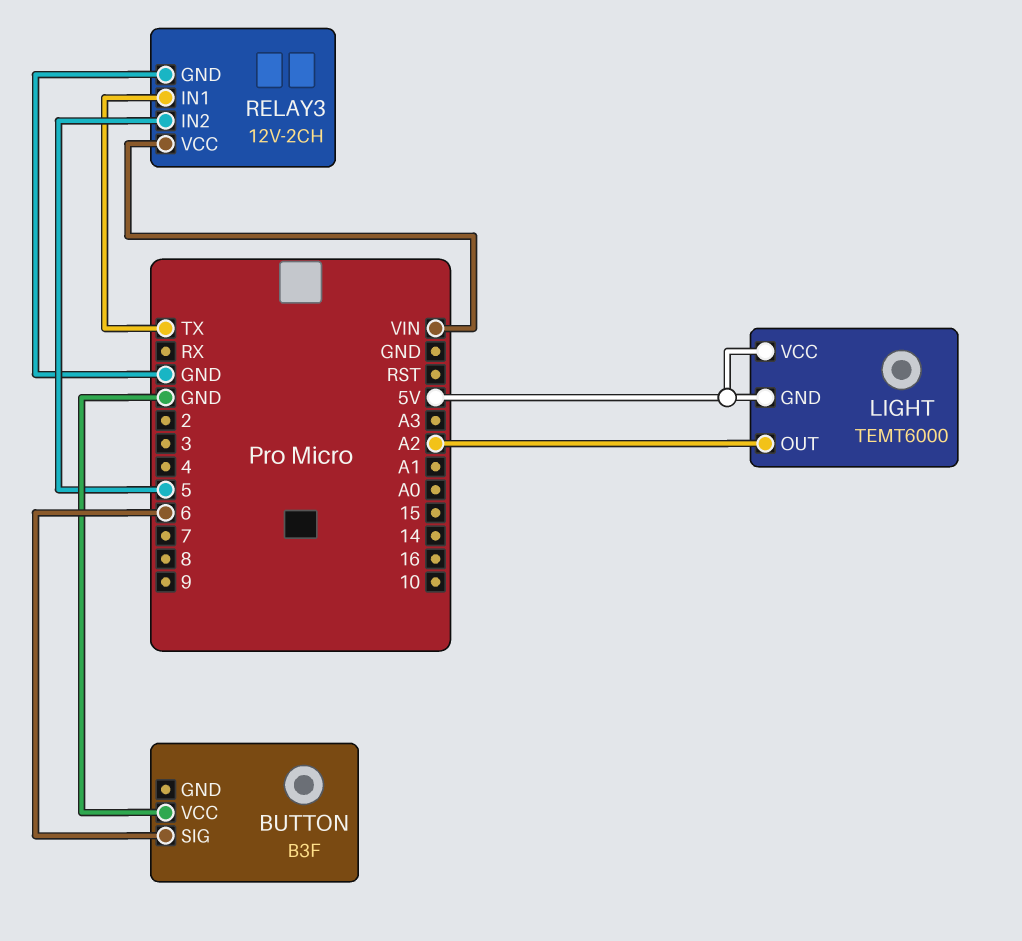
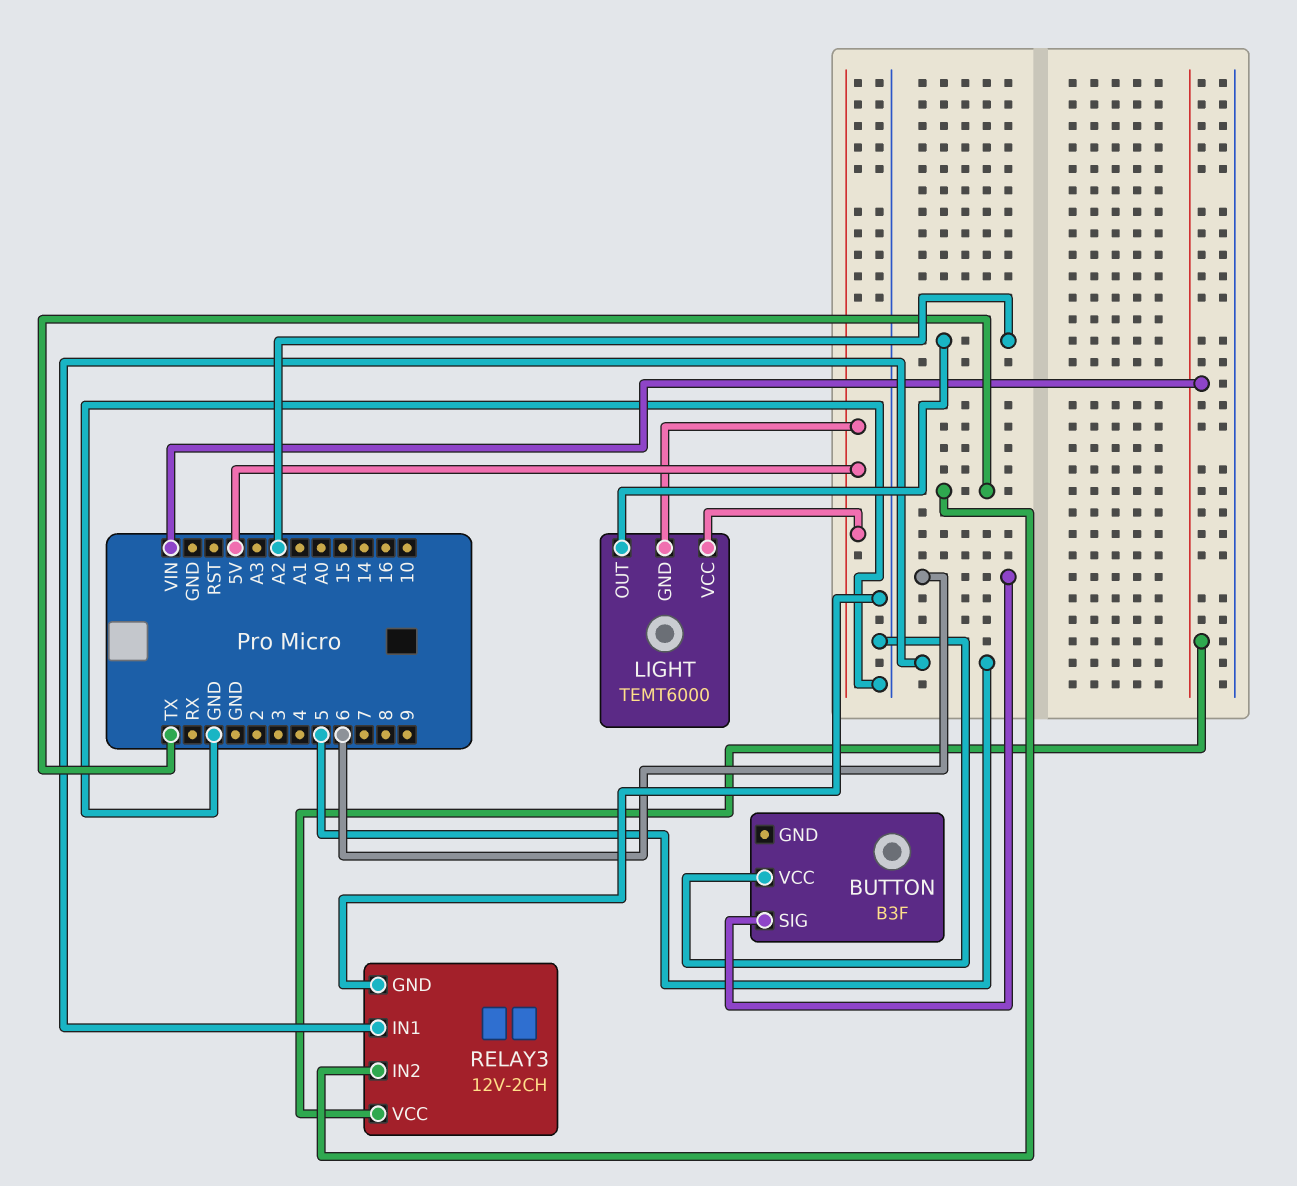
RELAY3 pin IN1: TX -> 5
RELAY3 pin IN2: 5 -> TX

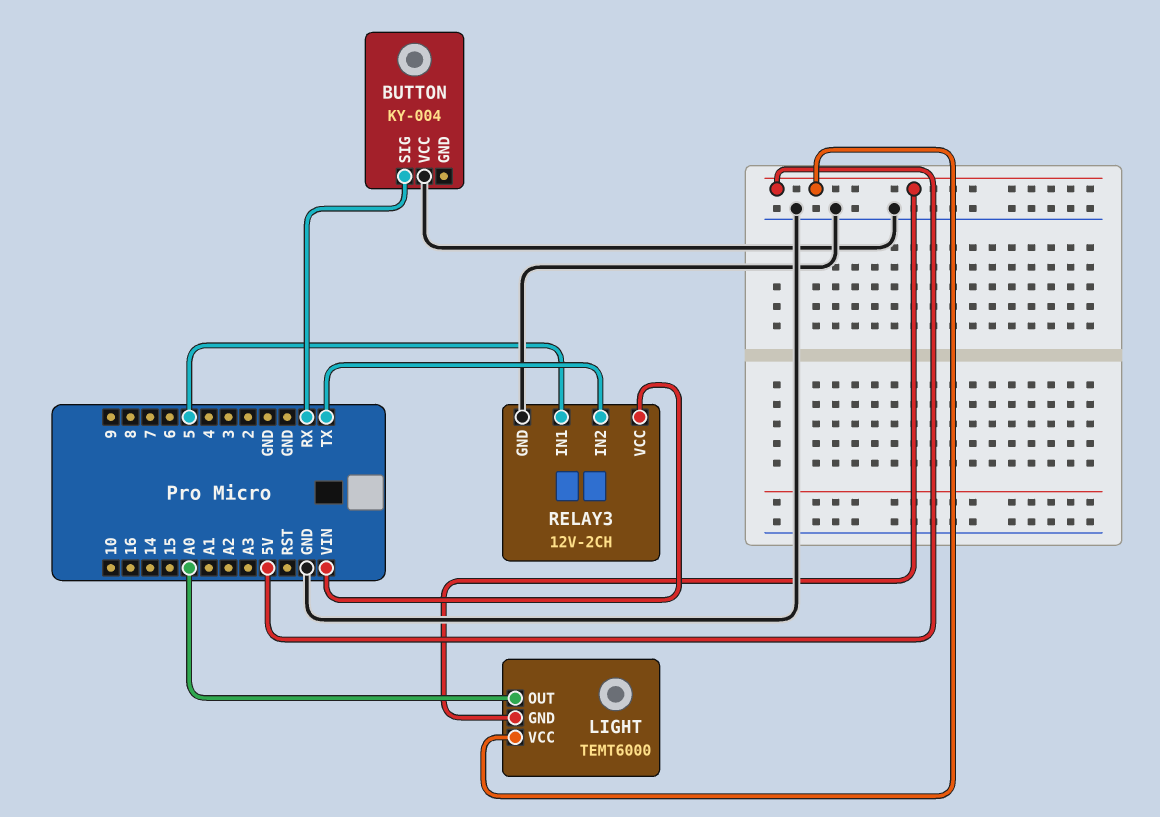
BUTTON: B3F -> KY-004
BUTTON pin SIG: 6 -> RX
LIGHT pin OUT: A2 -> A0

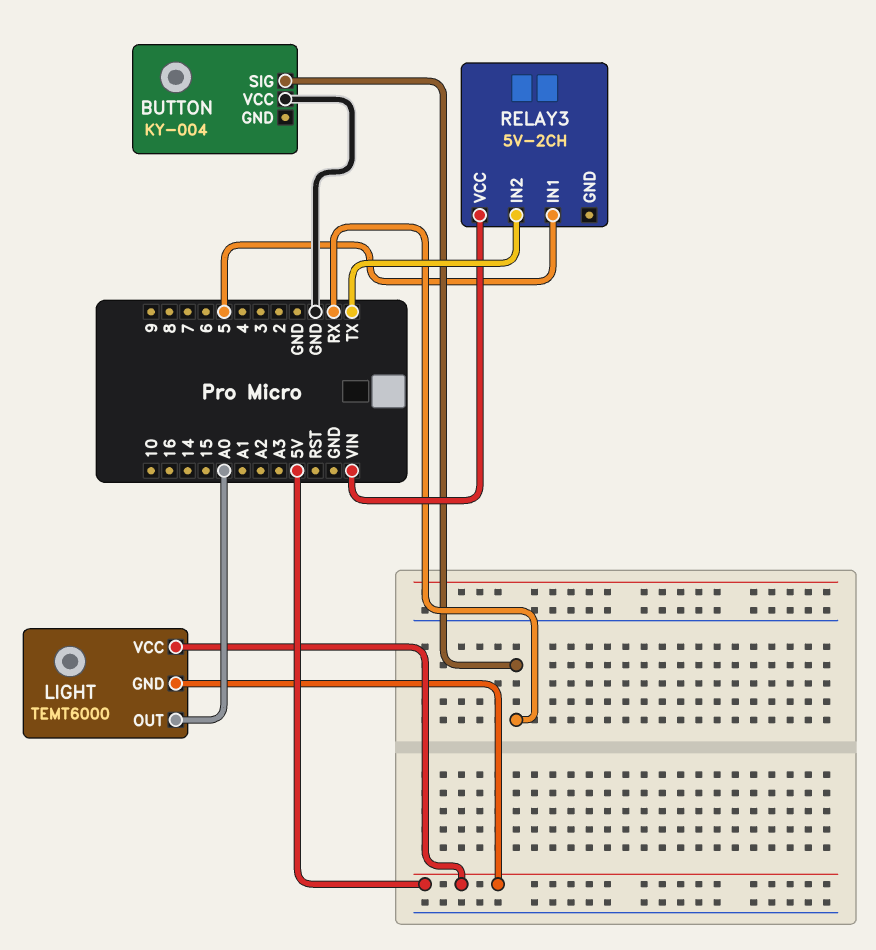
RELAY3: 12V-2CH -> 5V-2CH
RELAY3 pin GND: GND -> none

